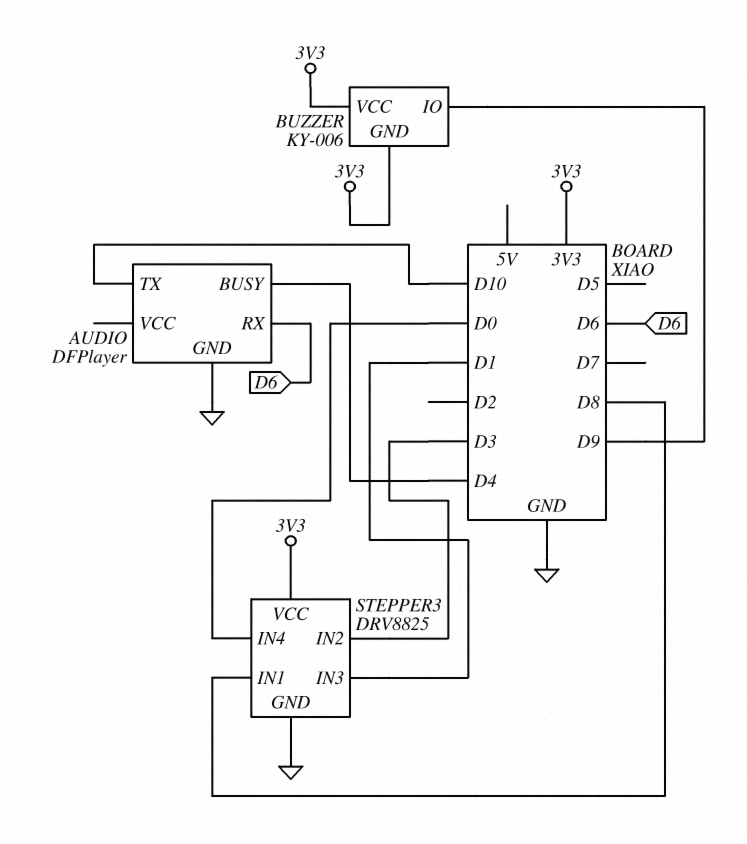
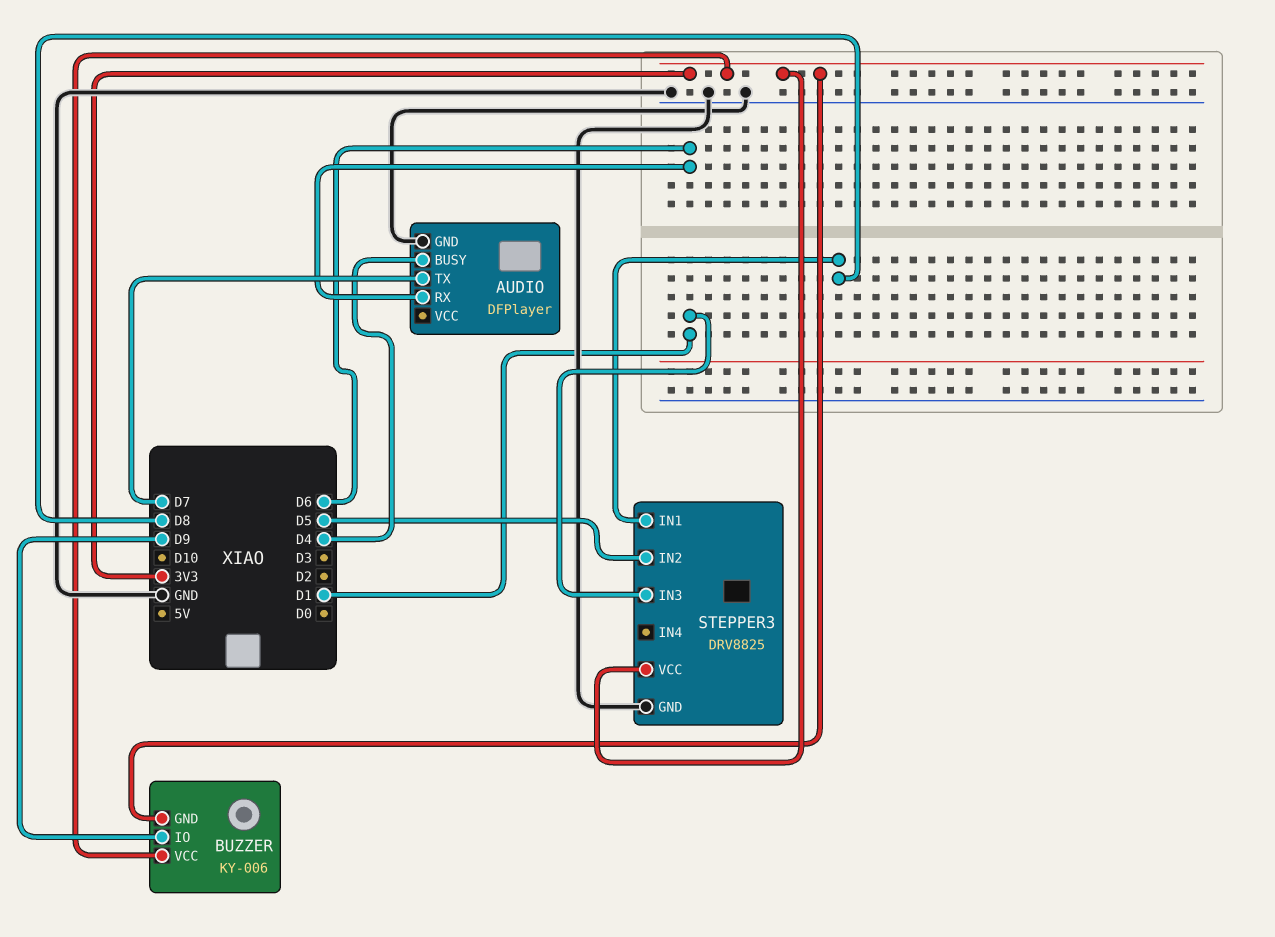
AUDIO pin TX: D10 -> D7
STEPPER3 pin IN2: D3 -> D5
STEPPER3 pin IN4: D0 -> none

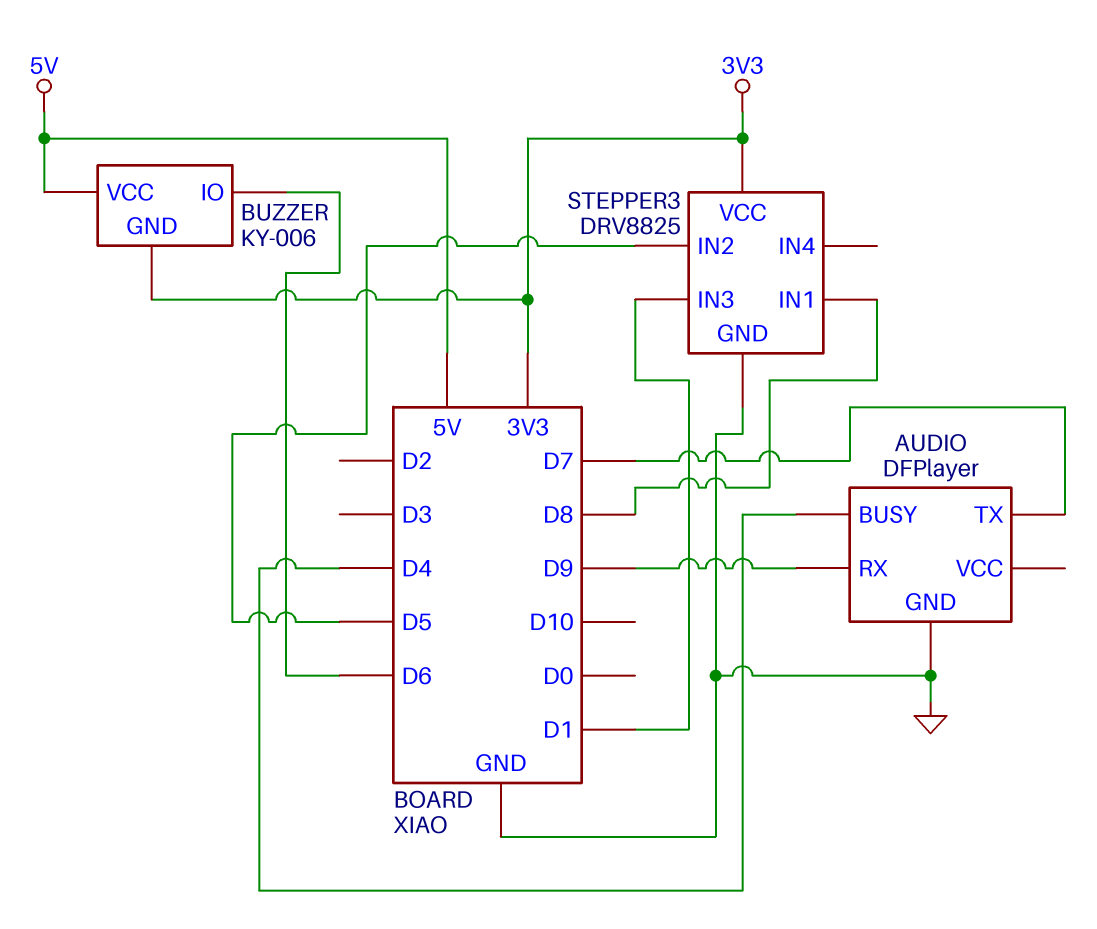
AUDIO pin RX: D6 -> D9
BUZZER pin IO: D9 -> D6
BUZZER pin VCC: 3V3 -> 5V

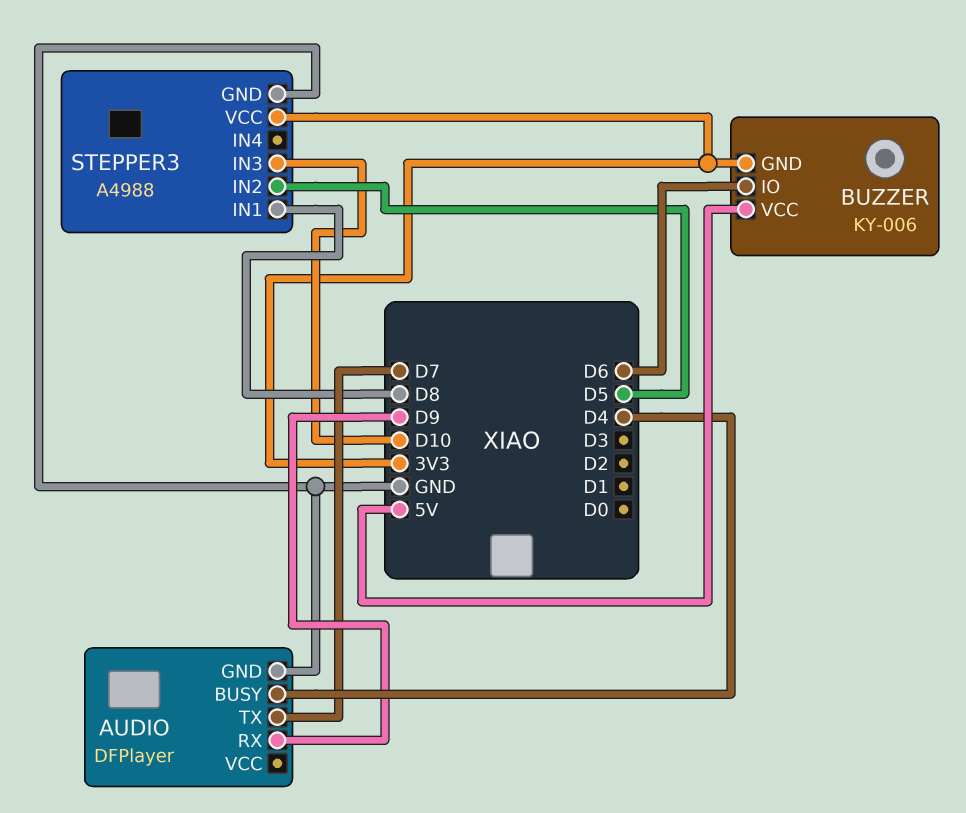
STEPPER3: DRV8825 -> A4988
STEPPER3 pin IN3: D1 -> D10

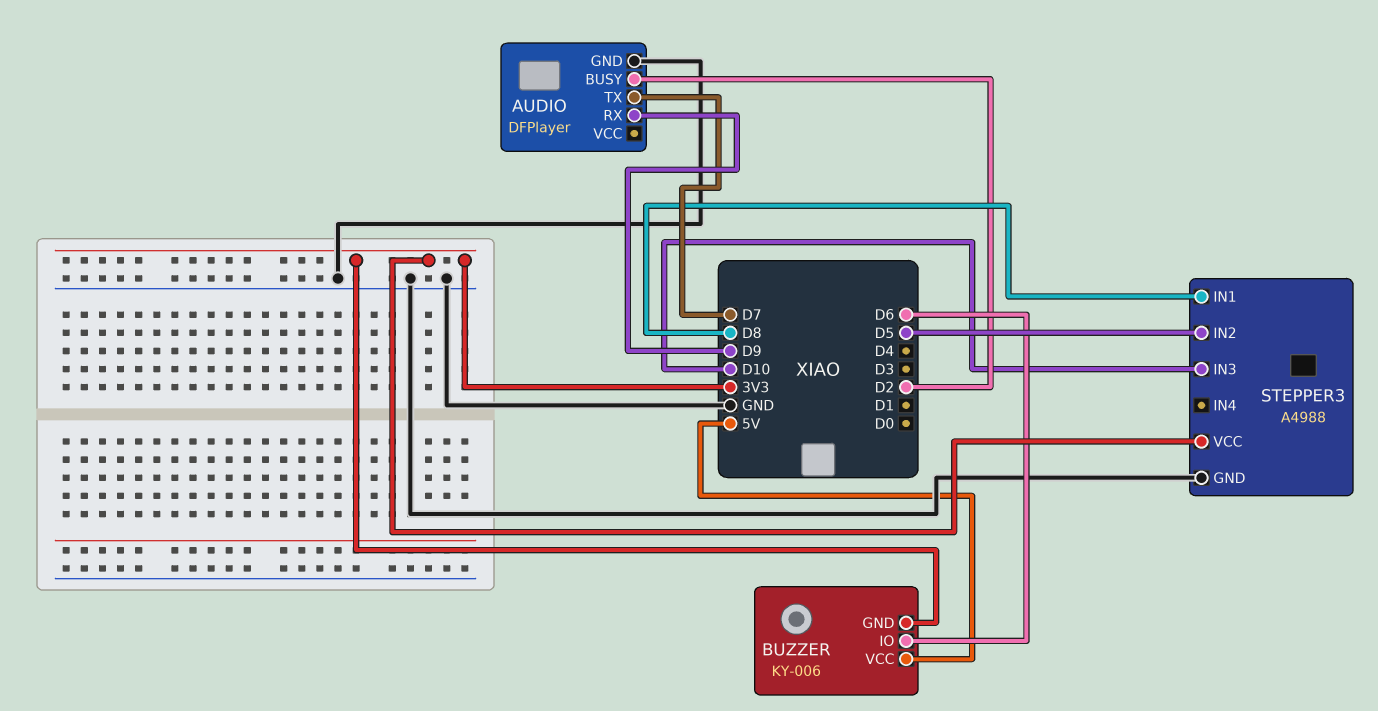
AUDIO pin BUSY: D4 -> D2

